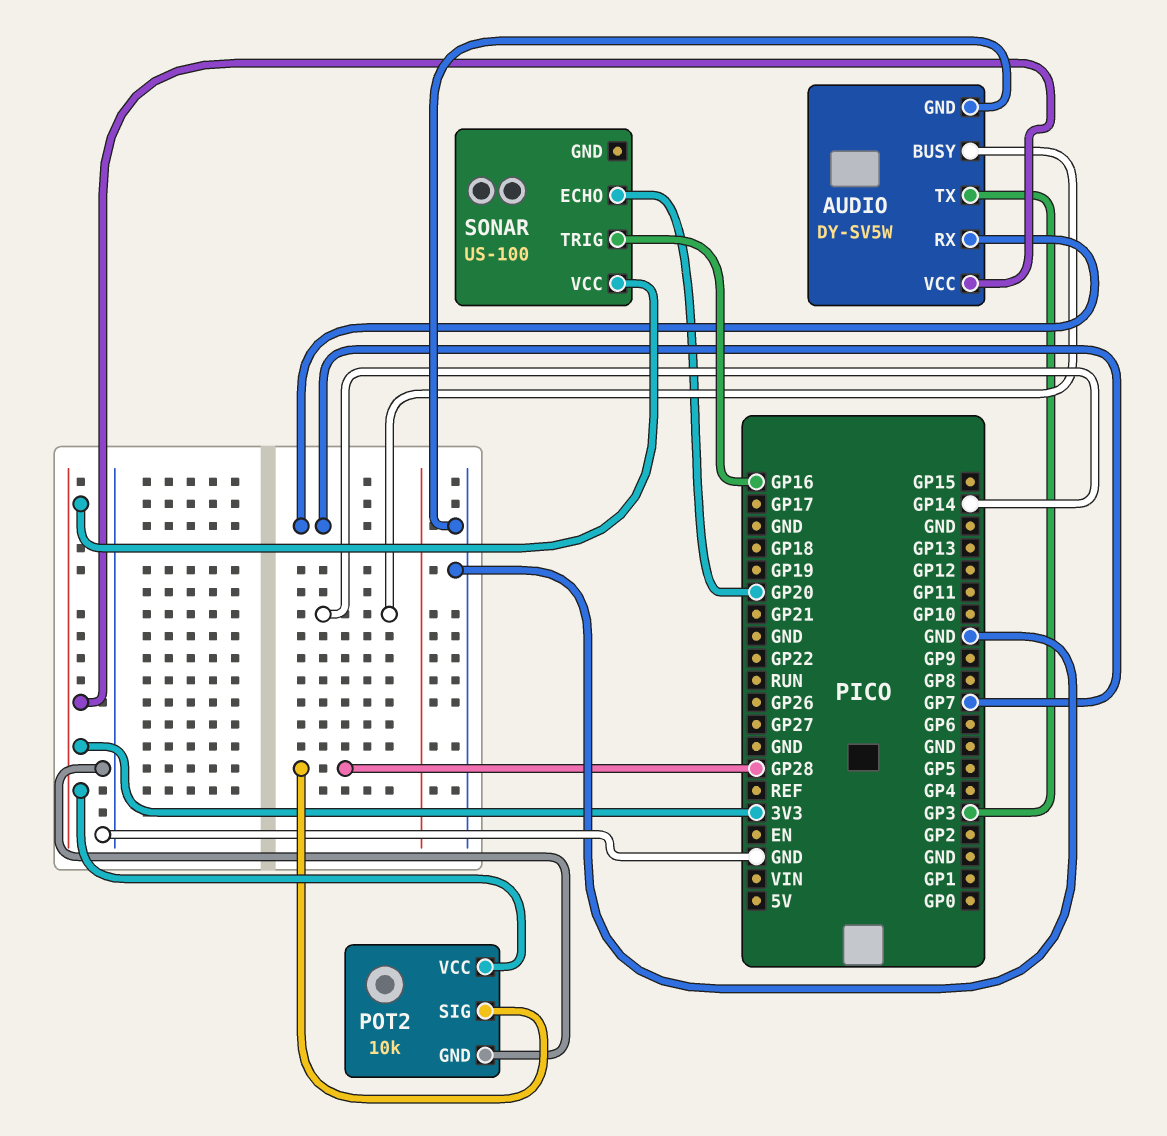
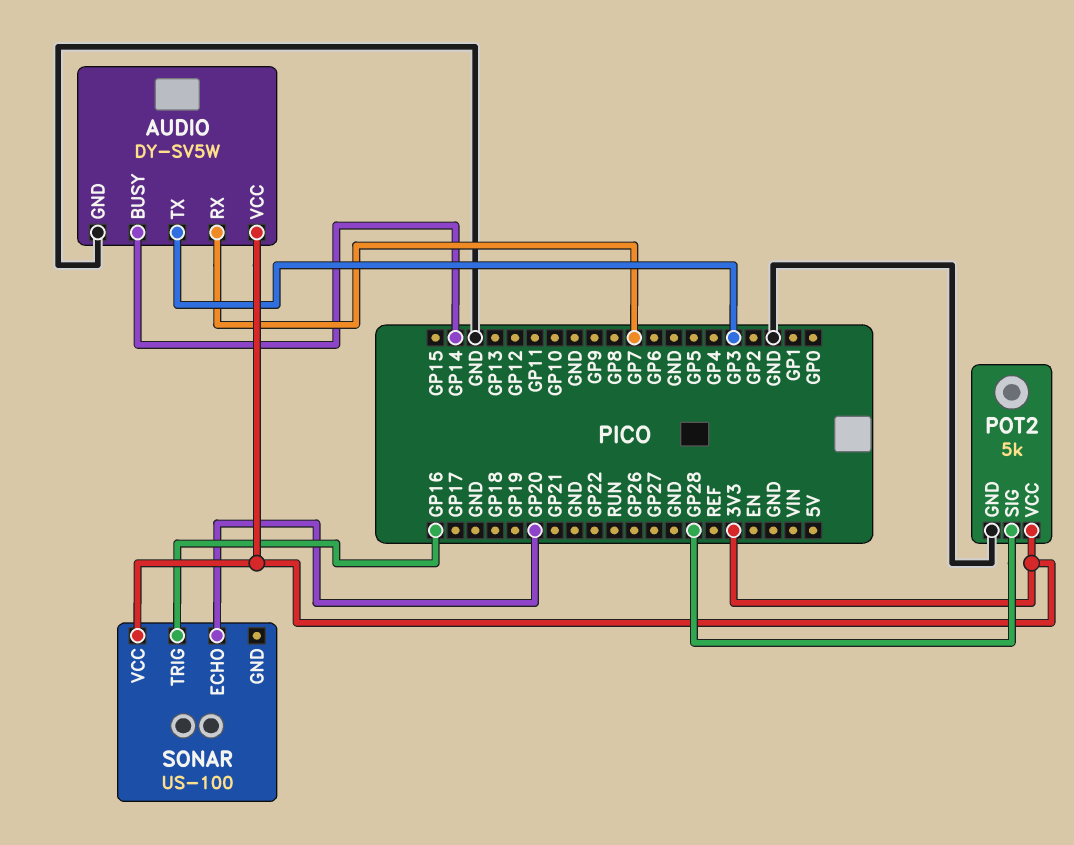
POT2: 10k -> 5k

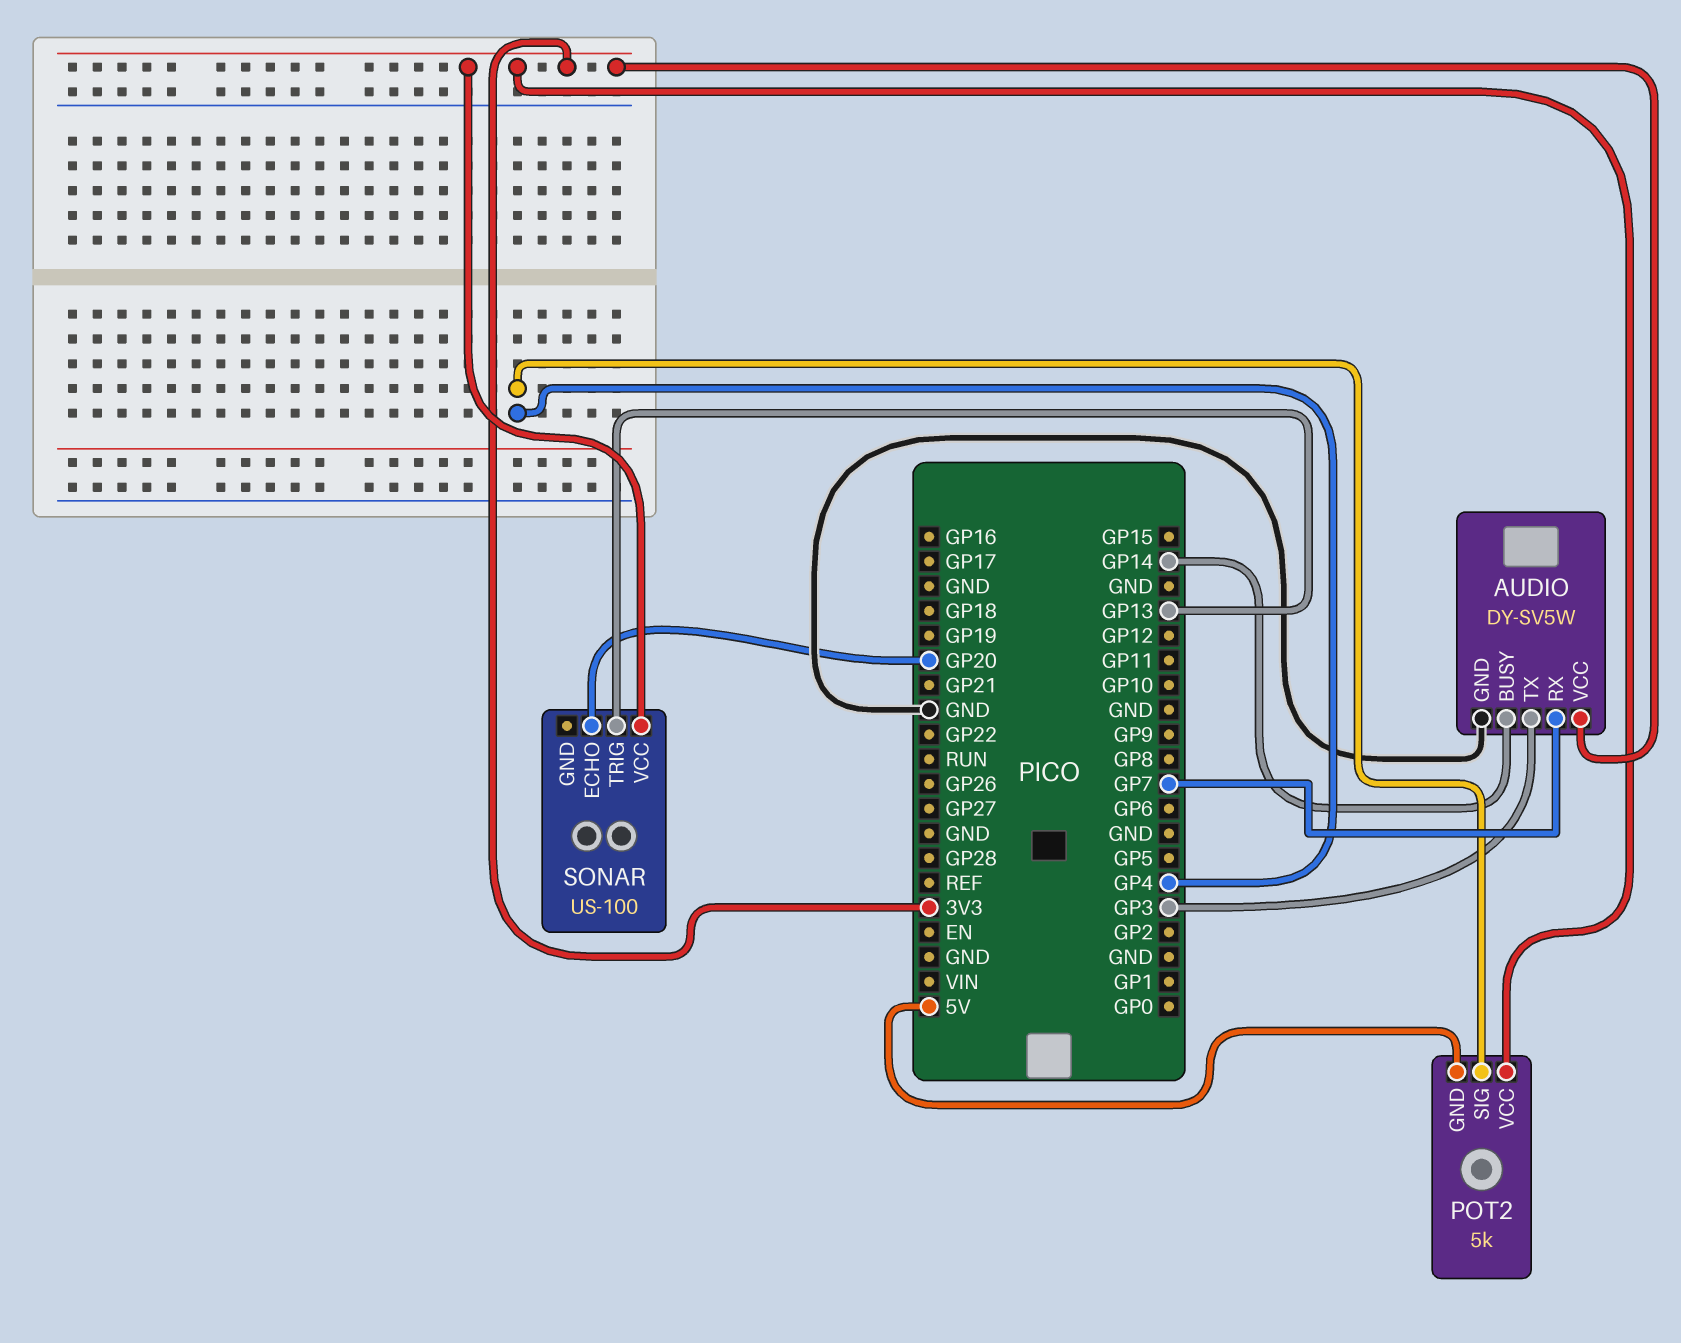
POT2 pin GND: GND -> 5V
POT2 pin SIG: GP28 -> GP4
SONAR pin TRIG: GP16 -> GP13

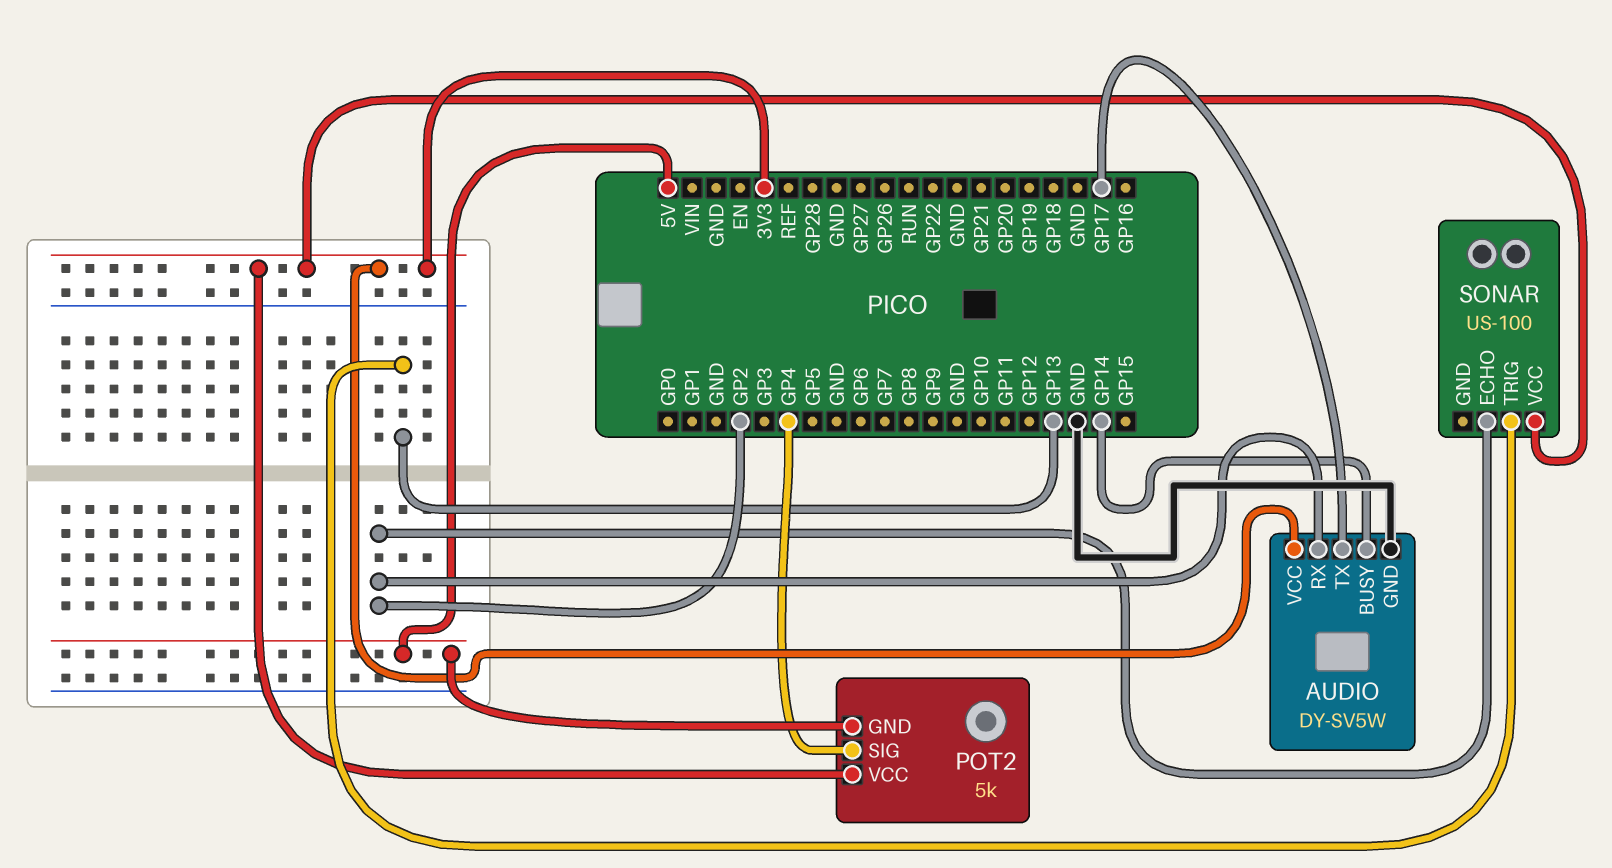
AUDIO pin RX: GP7 -> GP2
AUDIO pin TX: GP3 -> GP17
SONAR pin ECHO: GP20 -> GP2

